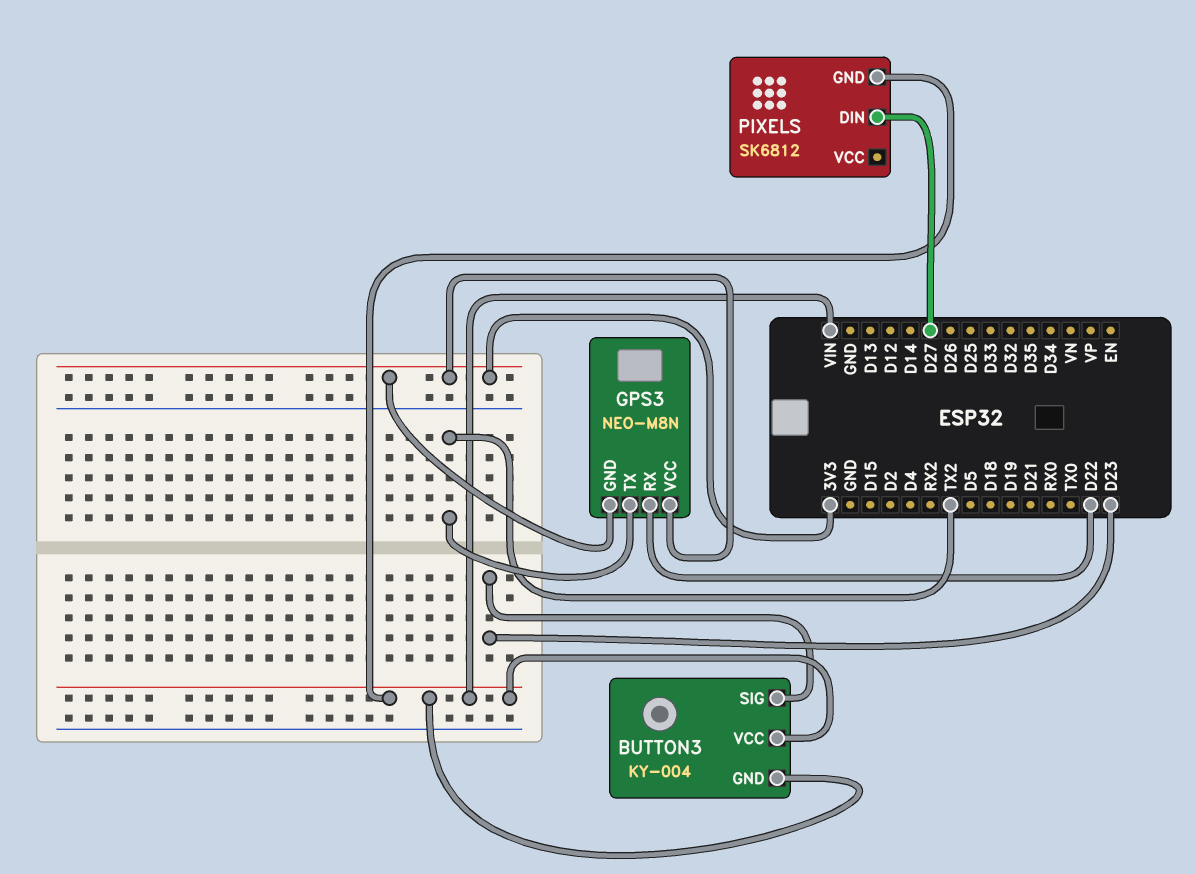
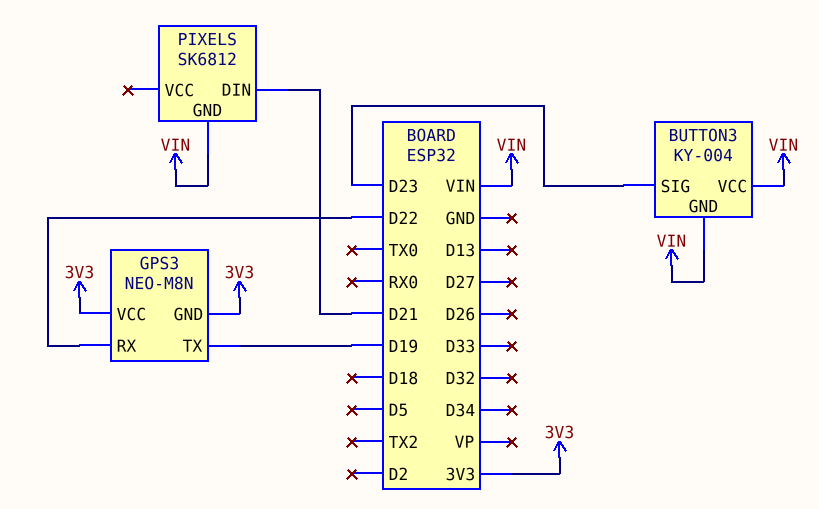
GPS3 pin TX: TX2 -> D19
PIXELS pin DIN: D27 -> D21

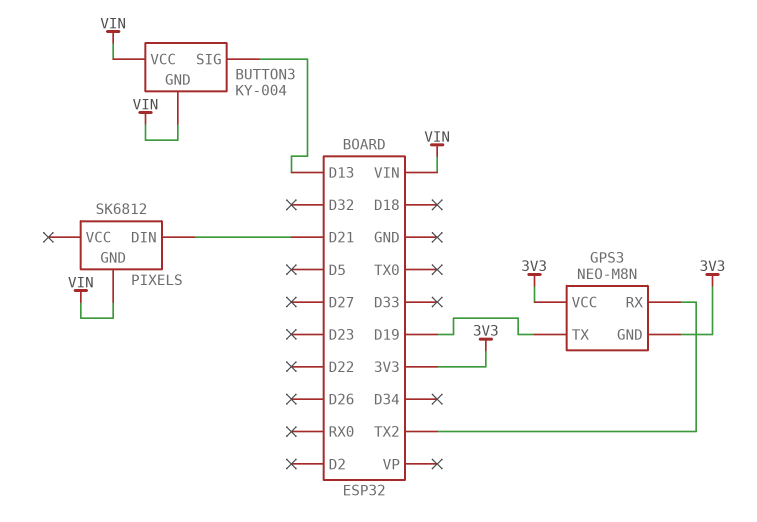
BUTTON3 pin SIG: D23 -> D13
GPS3 pin RX: D22 -> TX2

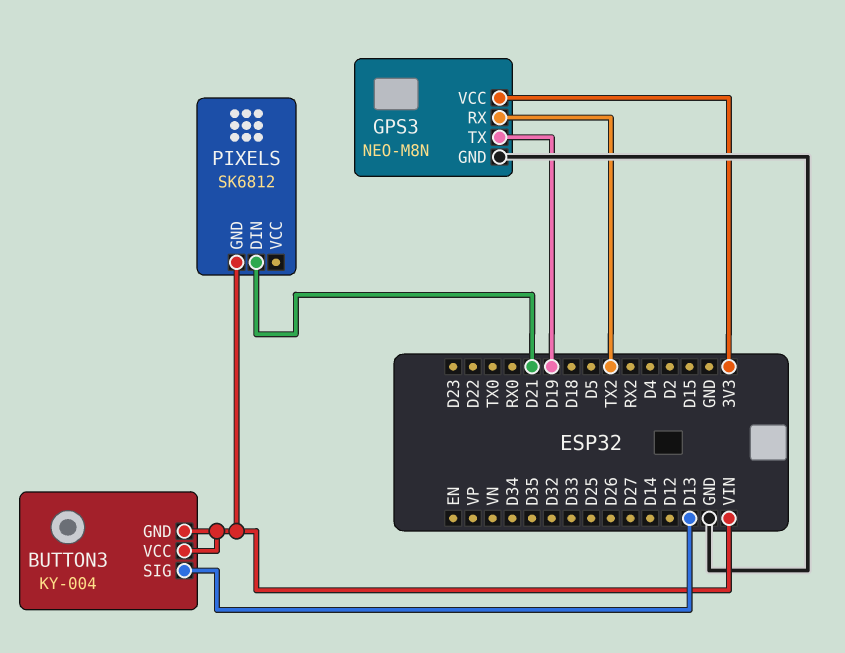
GPS3 pin GND: 3V3 -> GND

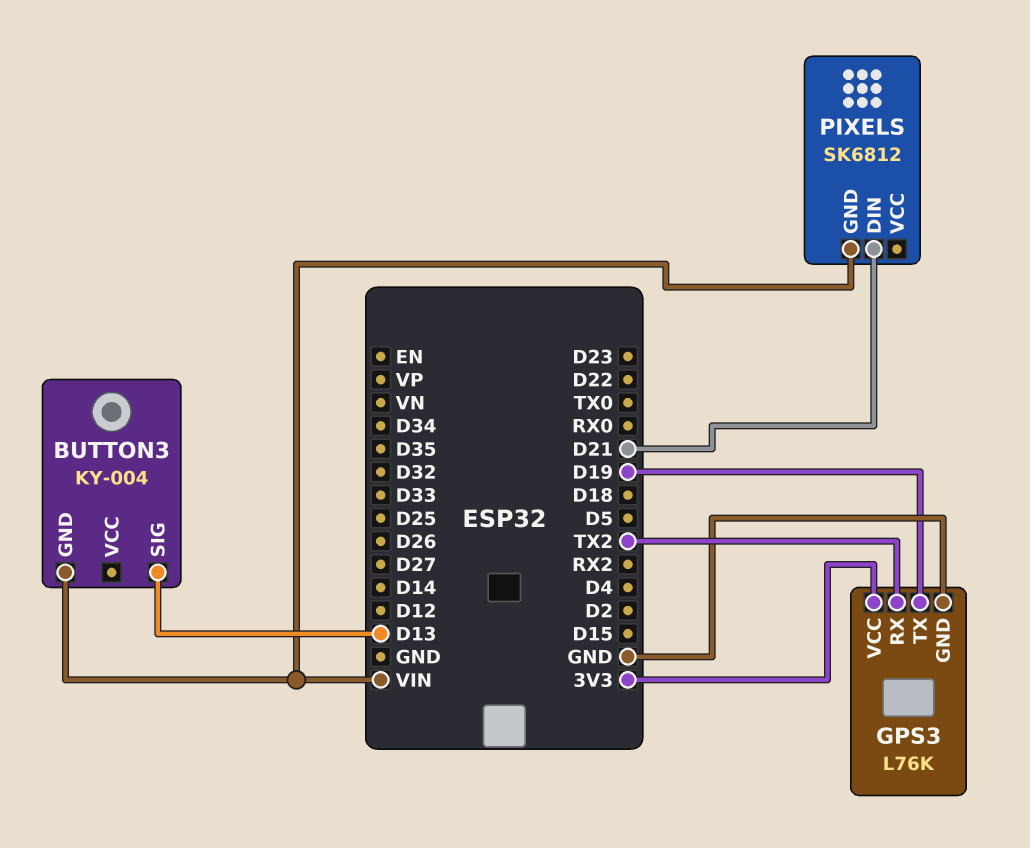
BUTTON3 pin VCC: VIN -> none
GPS3: NEO-M8N -> L76K

